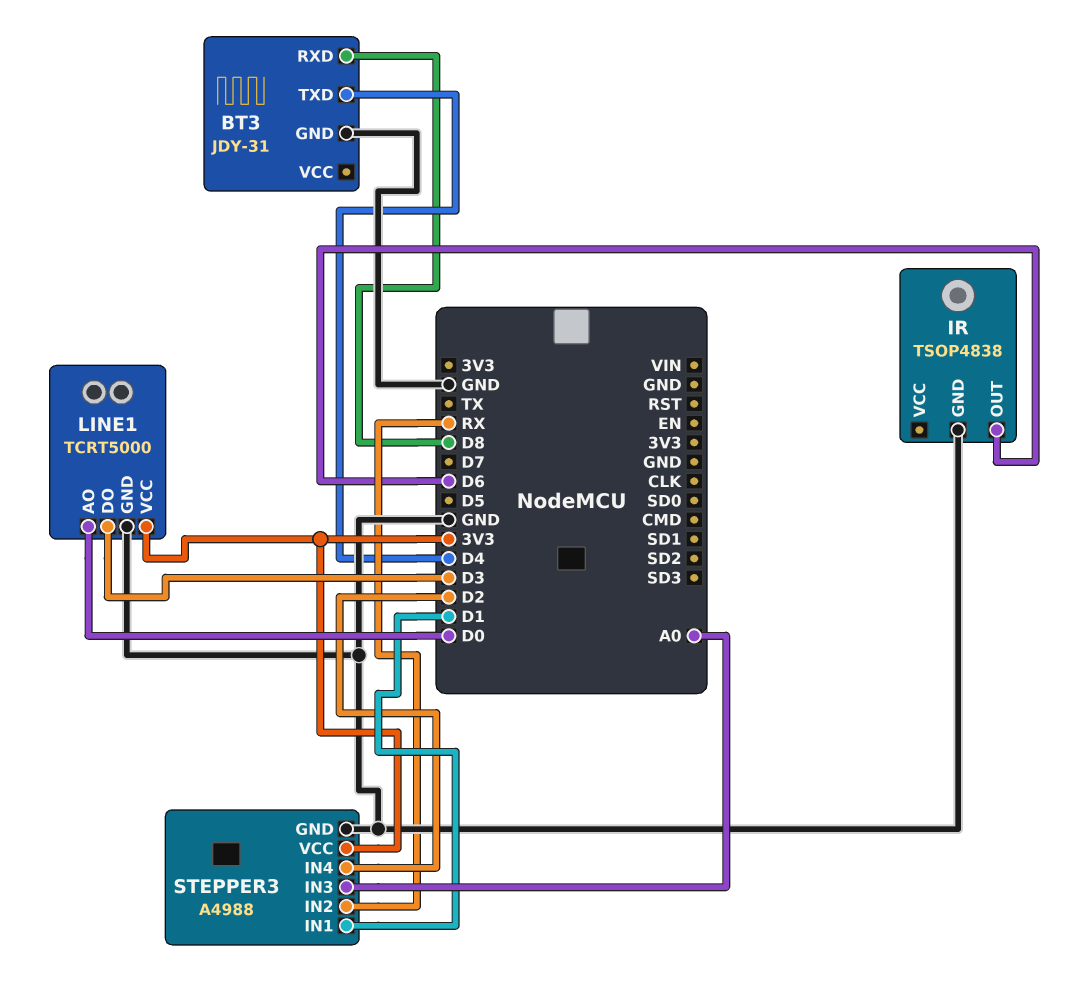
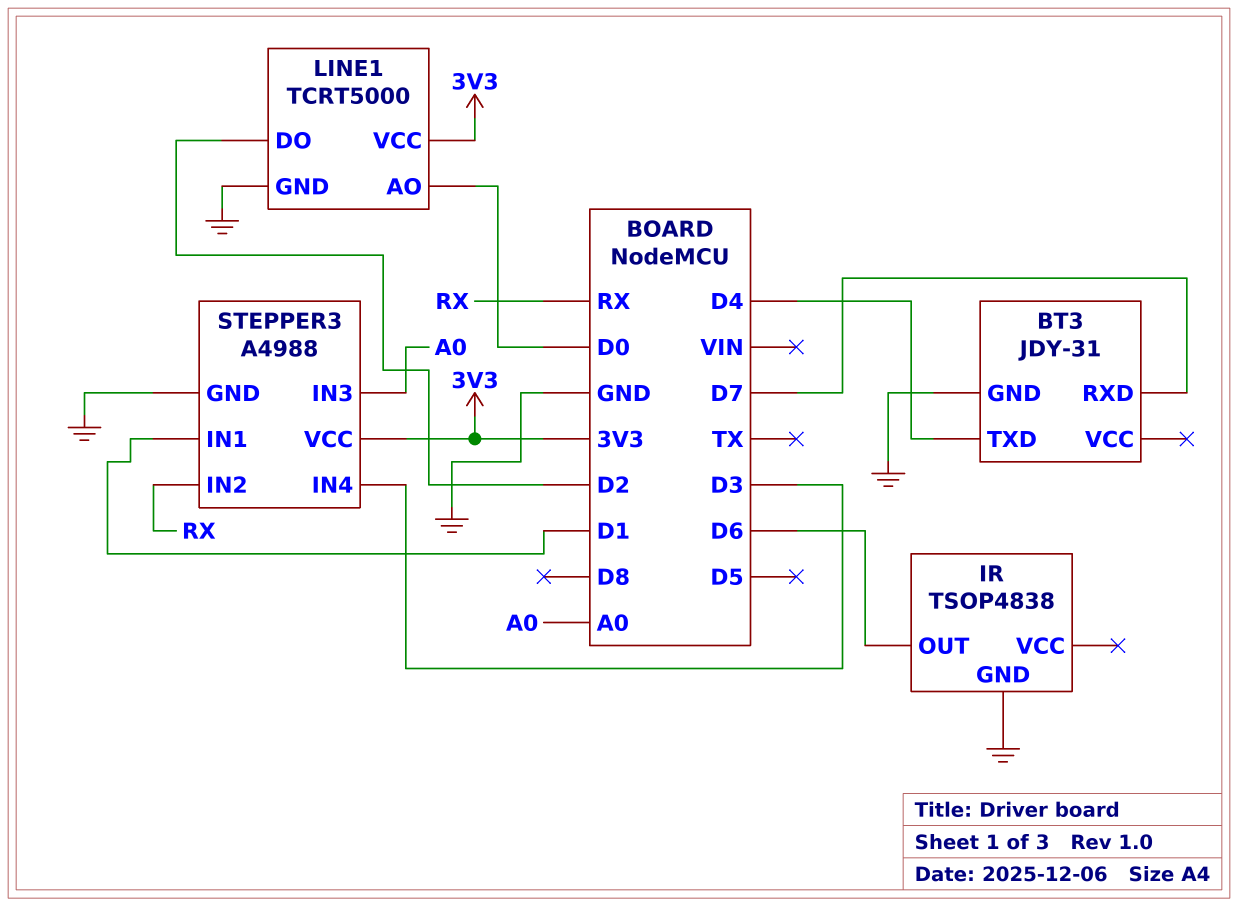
BT3 pin RXD: D8 -> D7
LINE1 pin DO: D3 -> D2
STEPPER3 pin IN4: D2 -> D3

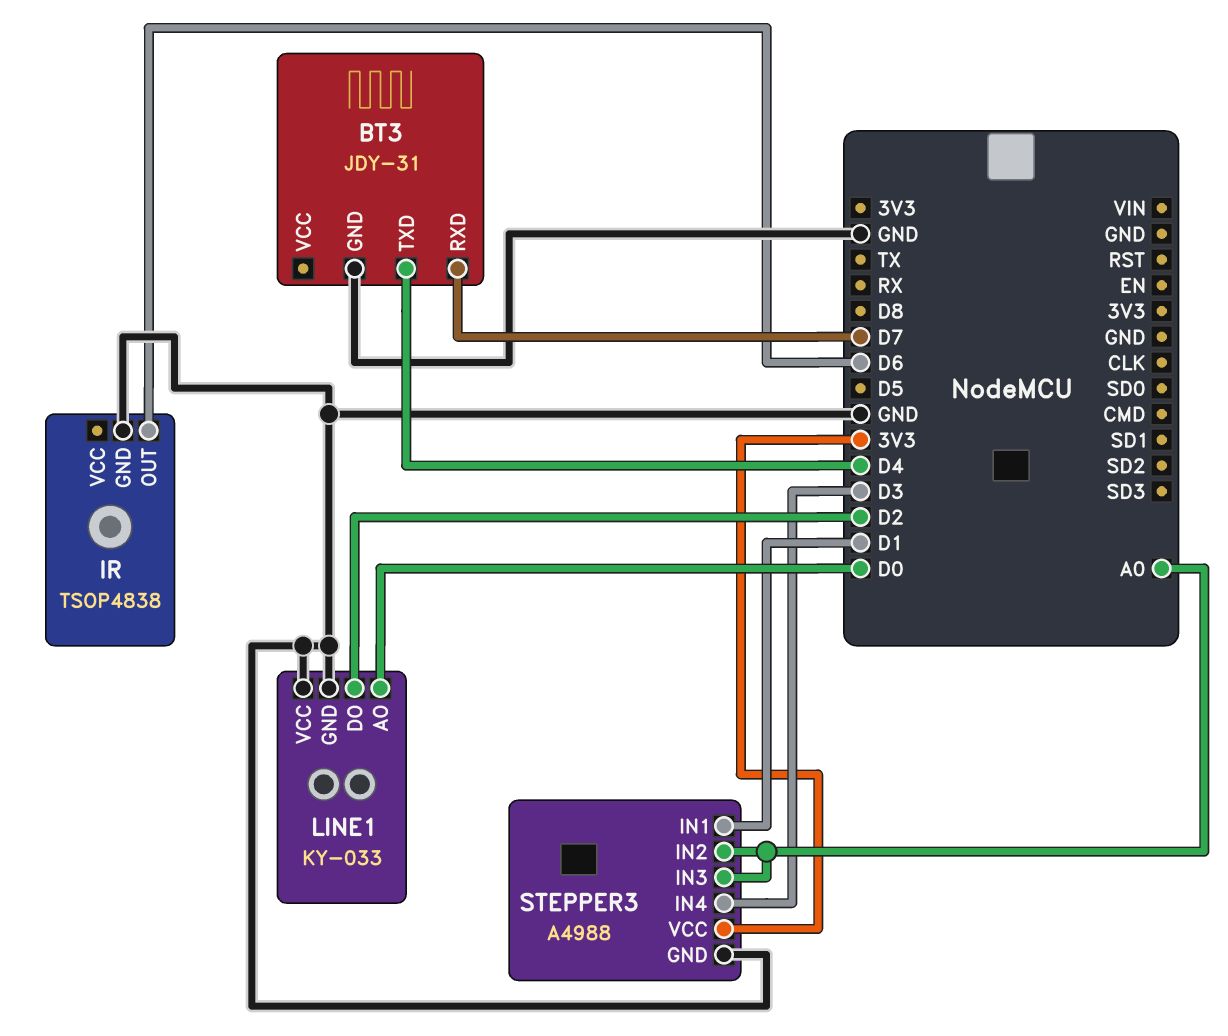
LINE1: TCRT5000 -> KY-033
LINE1 pin VCC: 3V3 -> GND
STEPPER3 pin IN2: RX -> A0

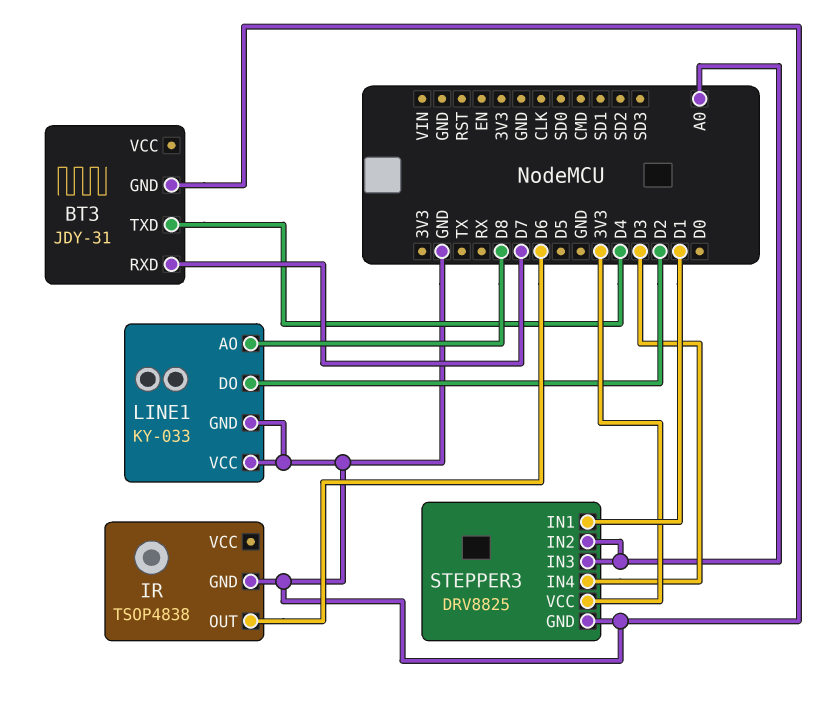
LINE1 pin AO: D0 -> D8
STEPPER3: A4988 -> DRV8825

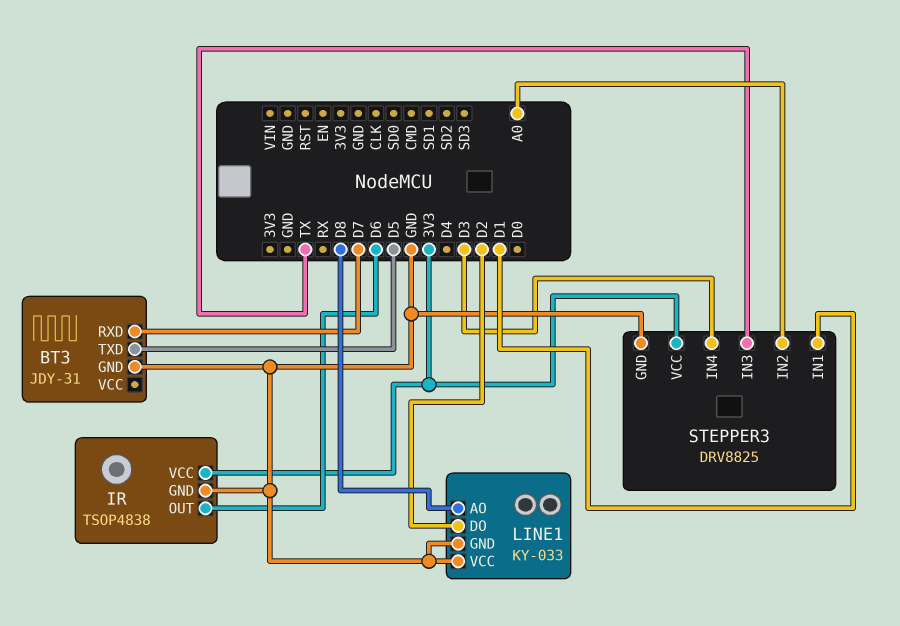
BT3 pin TXD: D4 -> D5
IR pin VCC: none -> 3V3
STEPPER3 pin IN3: A0 -> TX

